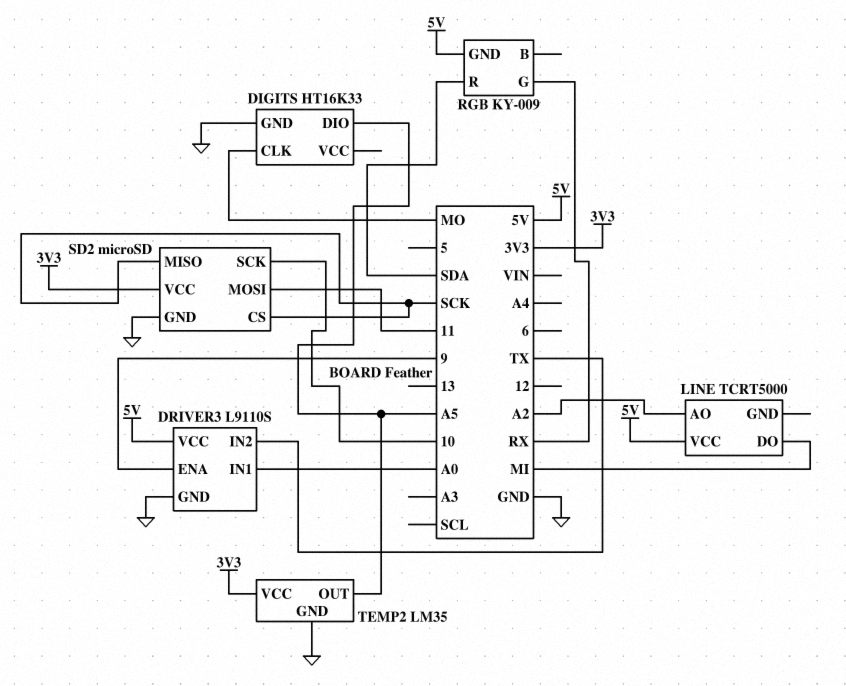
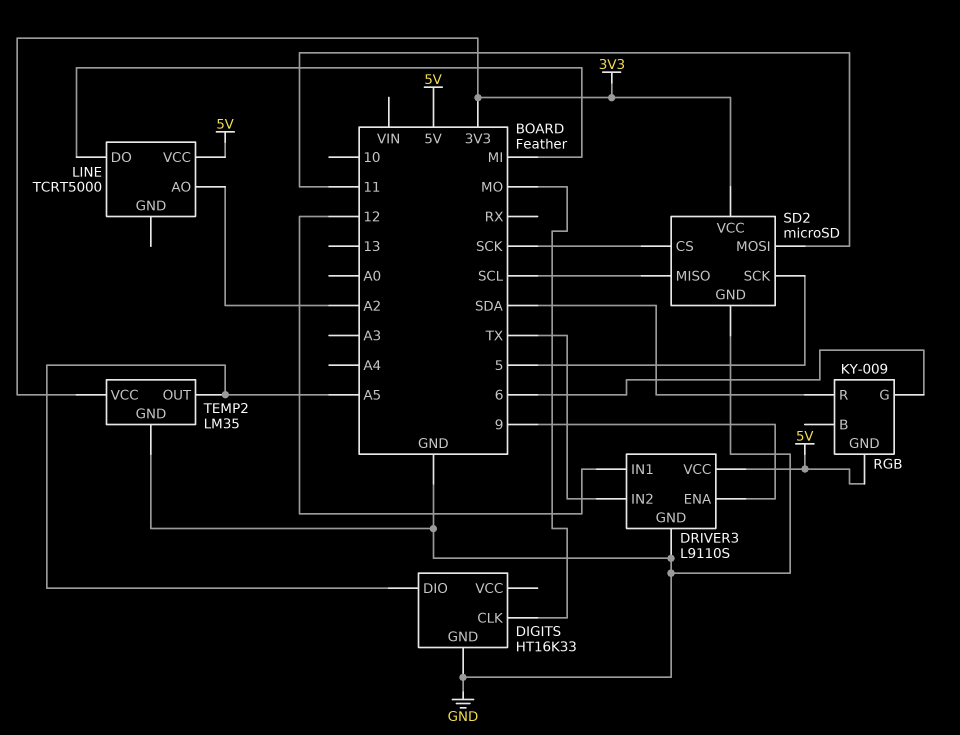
DRIVER3 pin IN1: A0 -> 12
RGB pin G: RX -> 6
SD2 pin MISO: SCK -> SCL
SD2 pin SCK: 10 -> 5

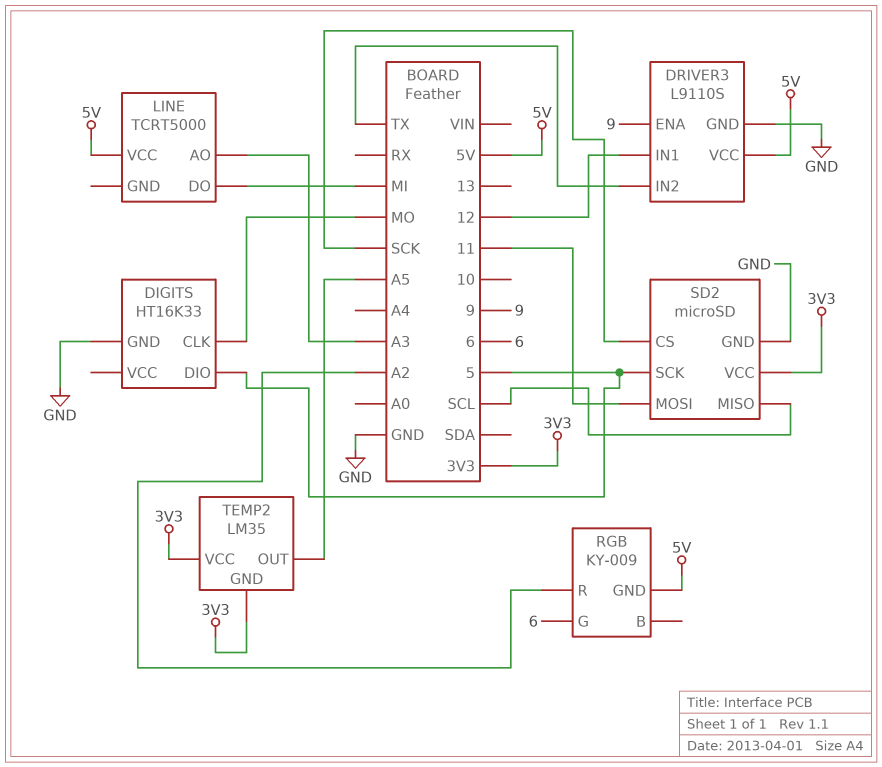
DIGITS pin DIO: A5 -> 5
LINE pin AO: A2 -> A3
RGB pin R: SDA -> A2
TEMP2 pin GND: GND -> 3V3

